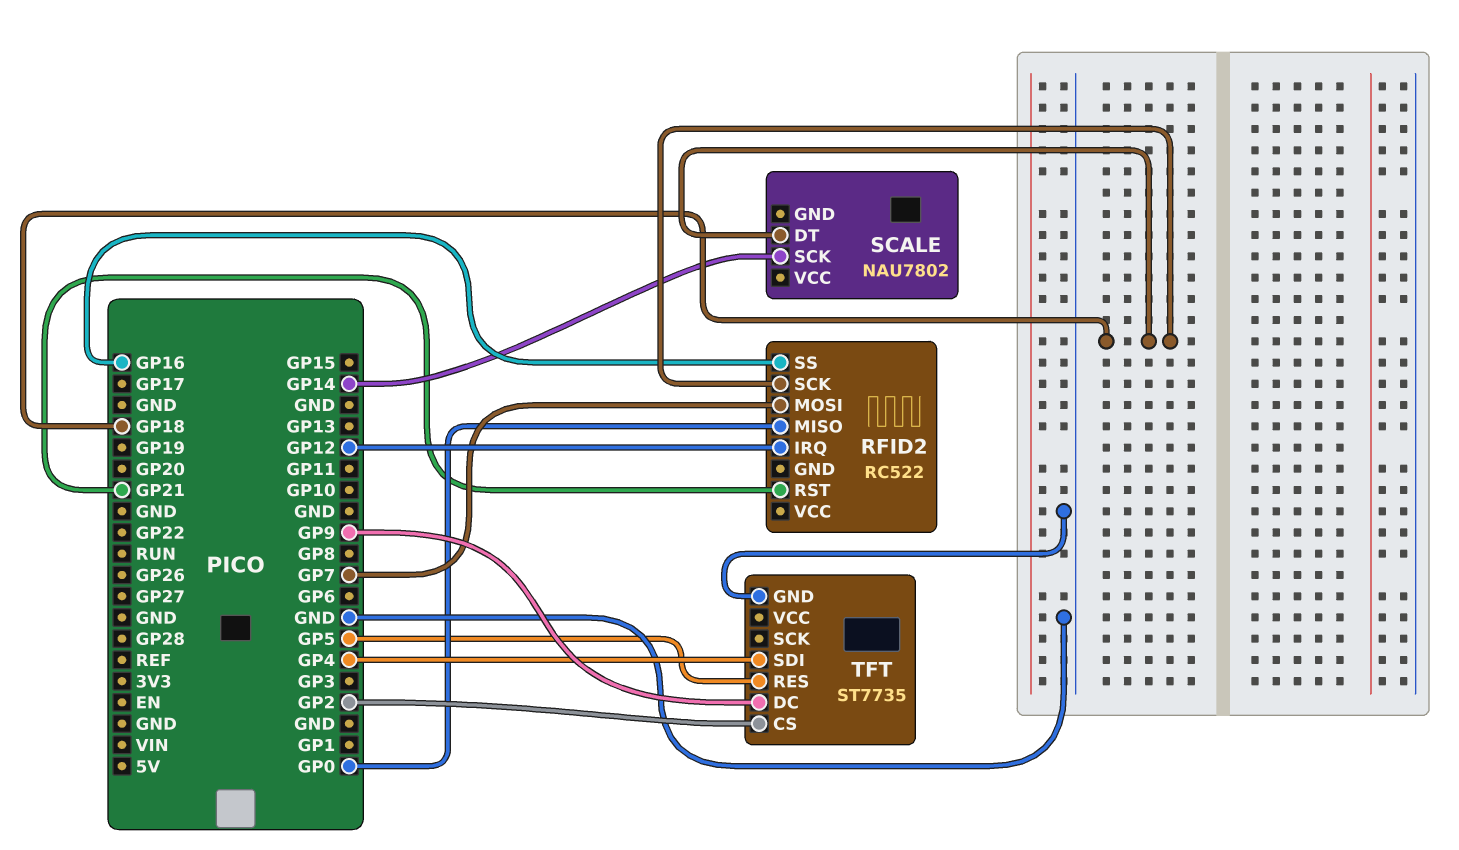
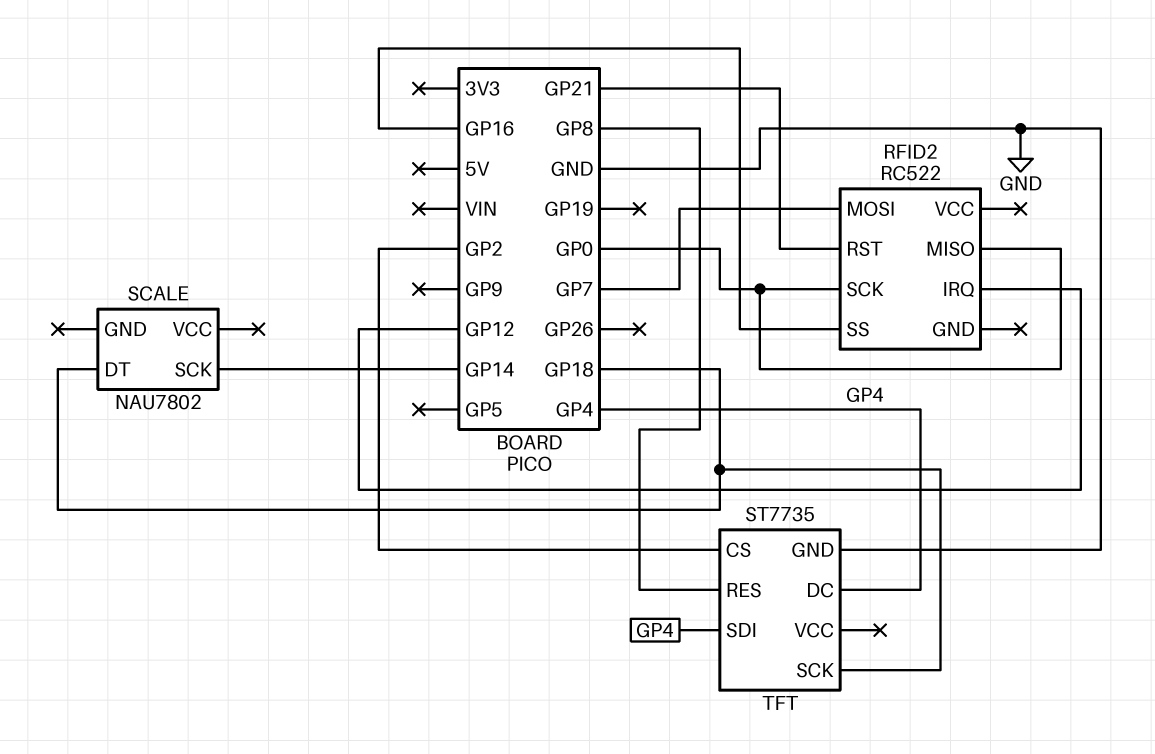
RFID2 pin SCK: GP18 -> GP0
TFT pin DC: GP9 -> GP4
TFT pin RES: GP5 -> GP8
TFT pin SCK: none -> GP18

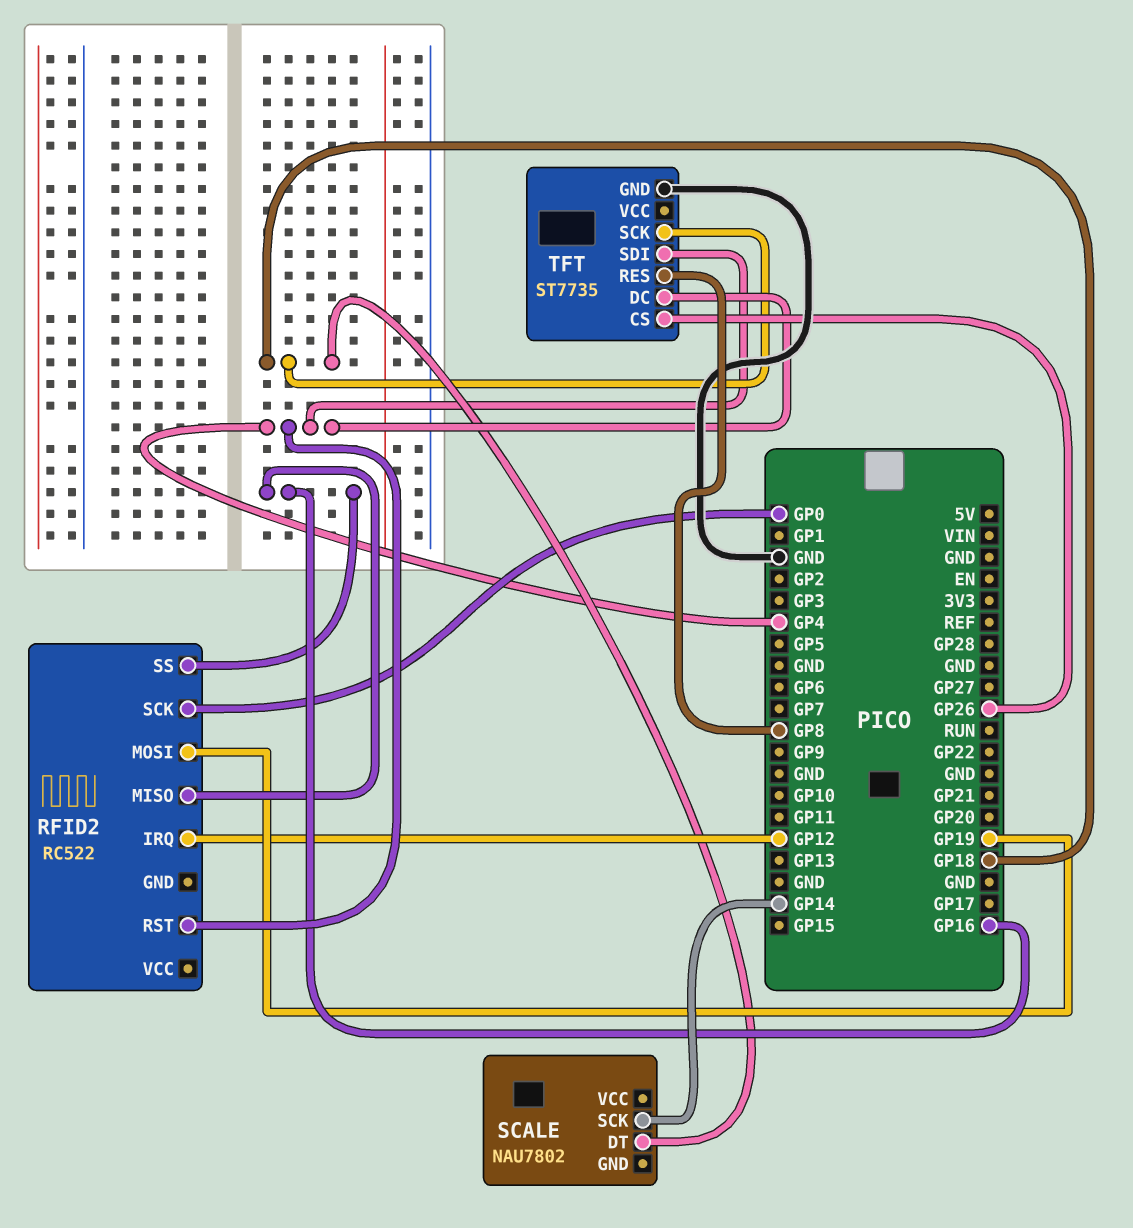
RFID2 pin MISO: GP0 -> GP16
RFID2 pin MOSI: GP7 -> GP19
RFID2 pin RST: GP21 -> GP4
TFT pin CS: GP2 -> GP26

